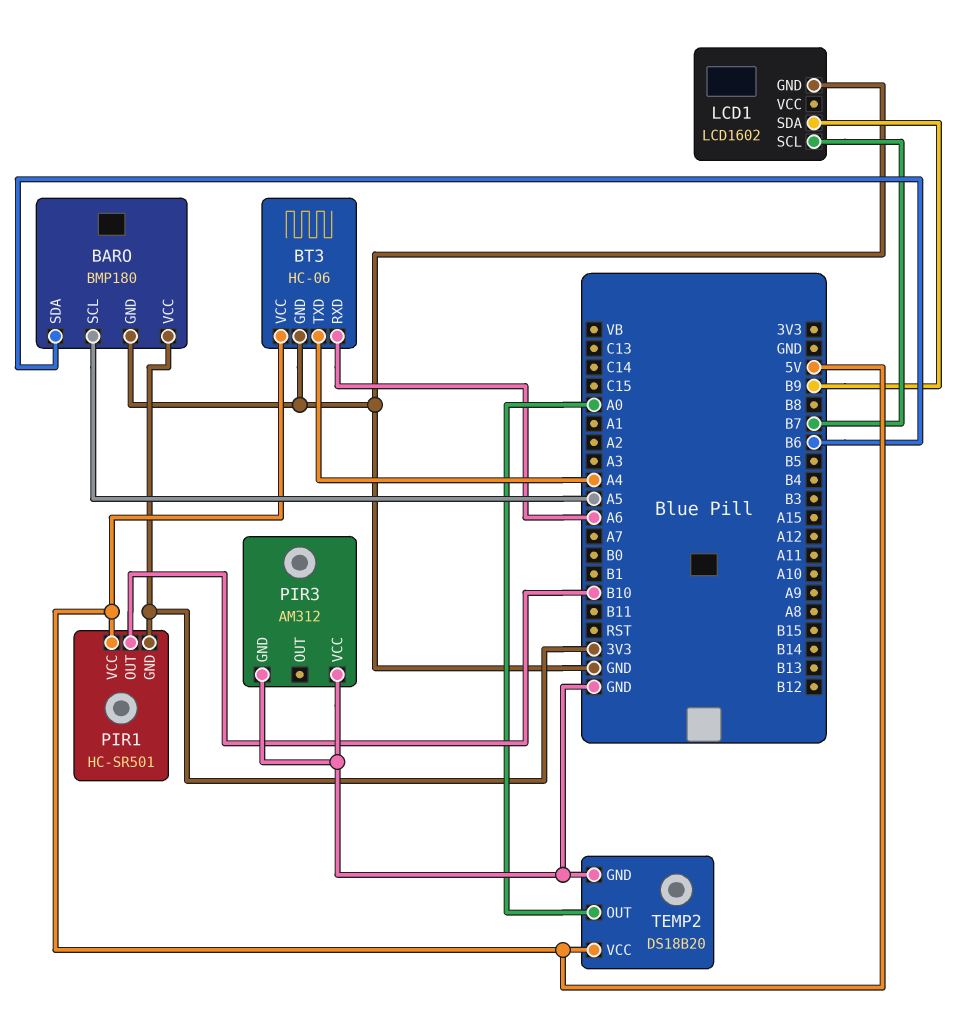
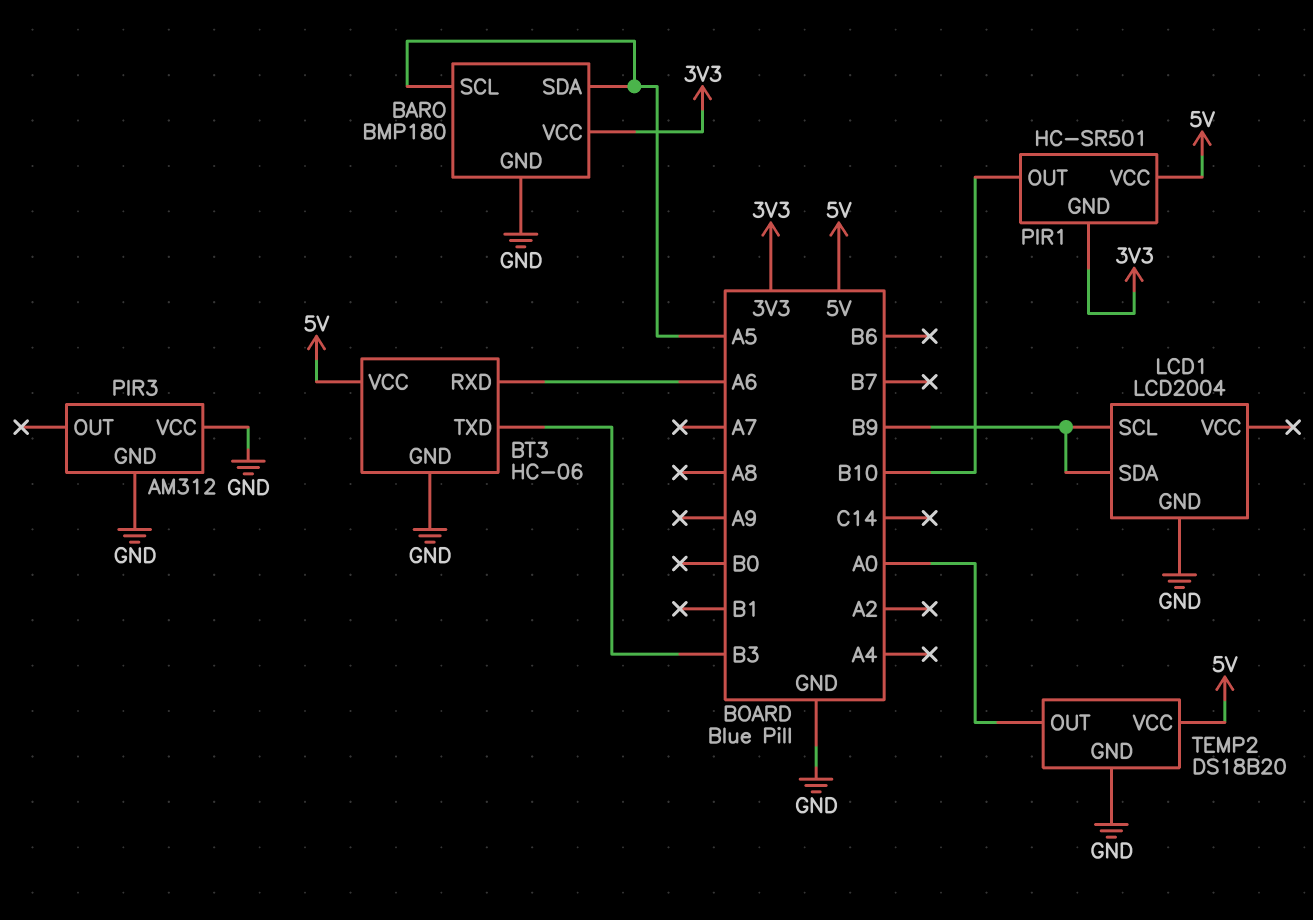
BARO pin SDA: B6 -> A5
BT3 pin TXD: A4 -> B3
LCD1: LCD1602 -> LCD2004
LCD1 pin SCL: B7 -> B9

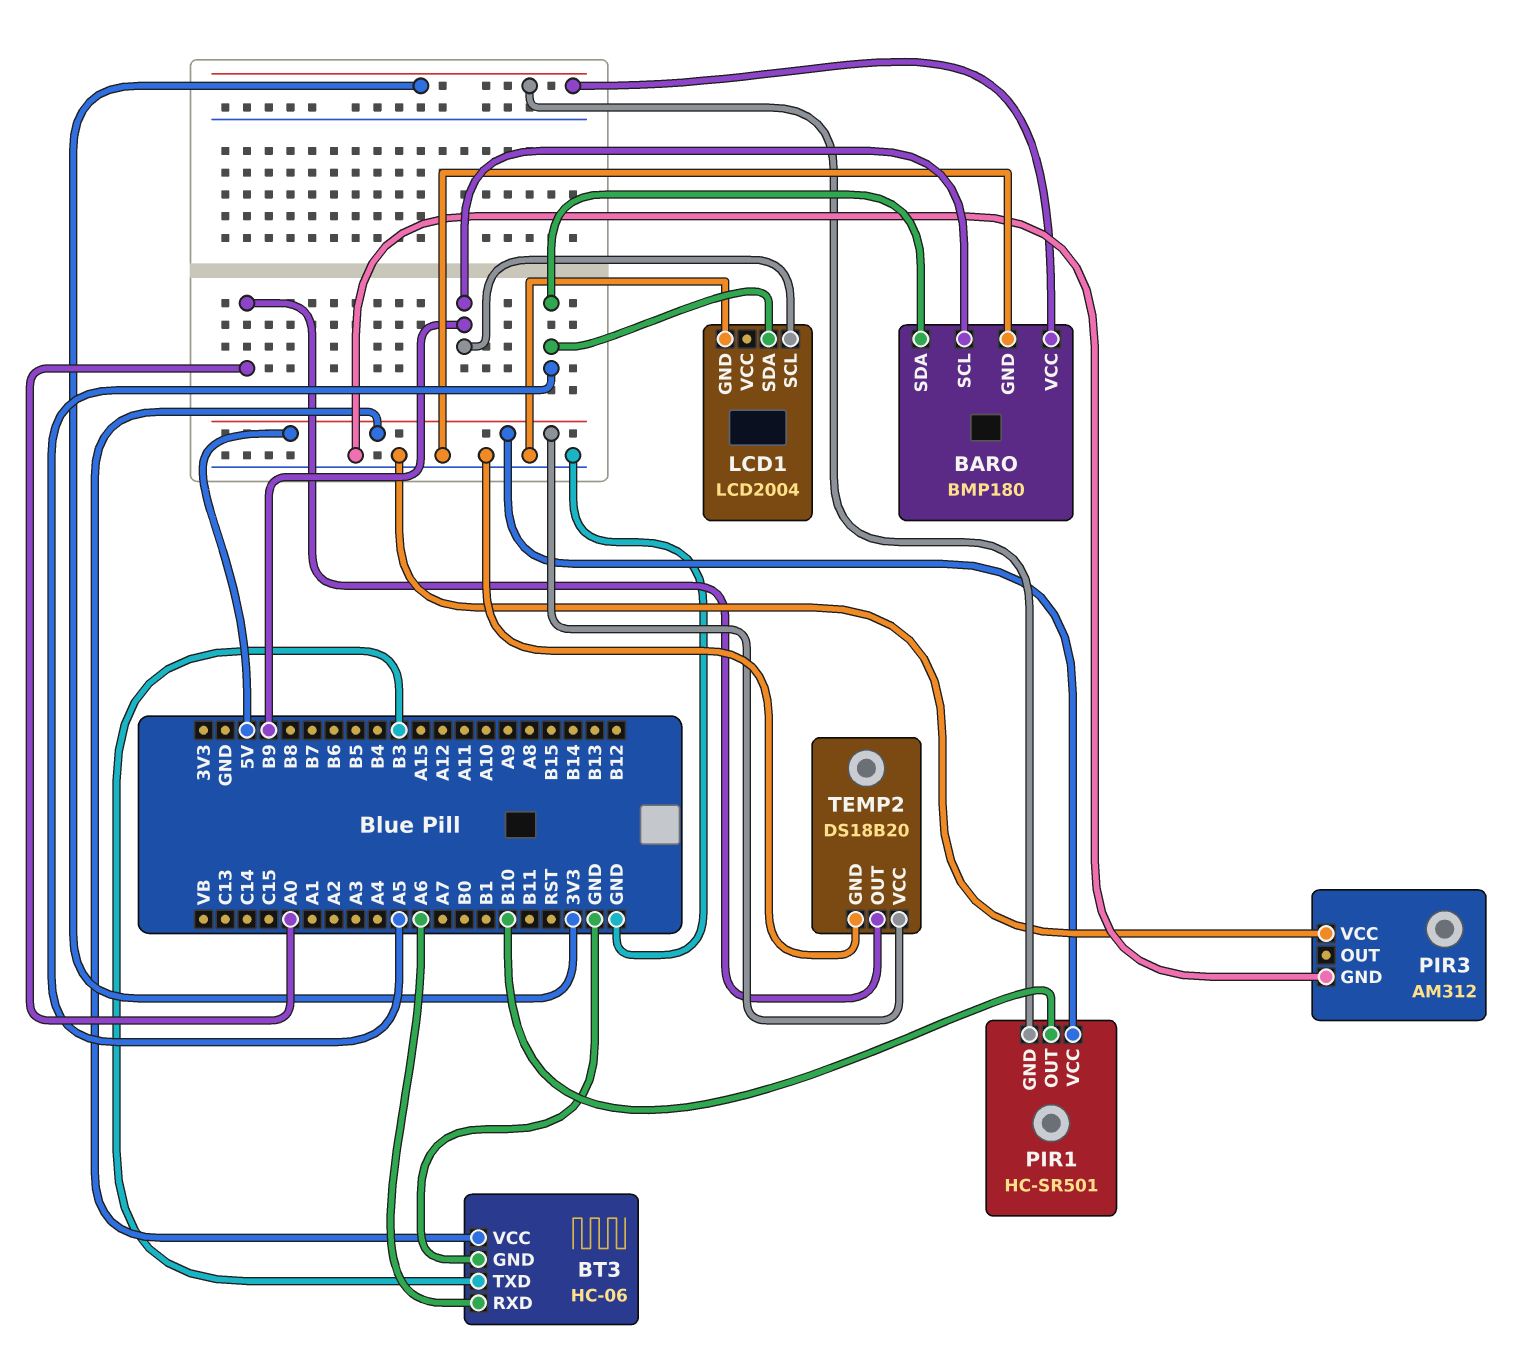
BARO pin SCL: A5 -> B9
LCD1 pin SDA: B9 -> A5

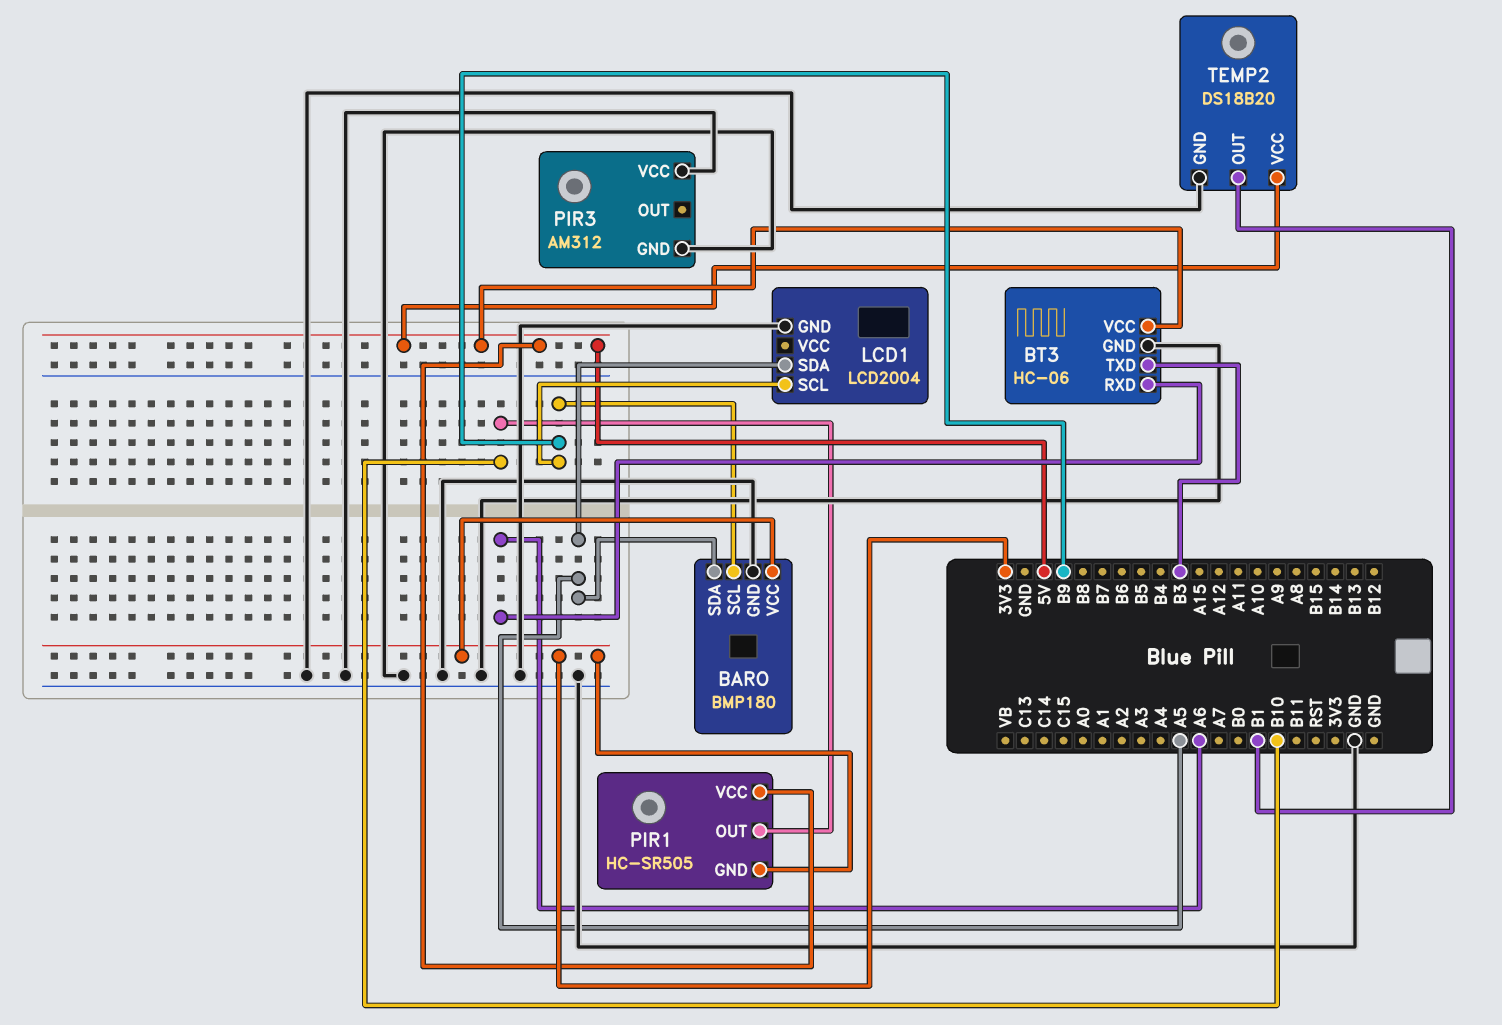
PIR1: HC-SR501 -> HC-SR505
TEMP2 pin OUT: A0 -> B1

